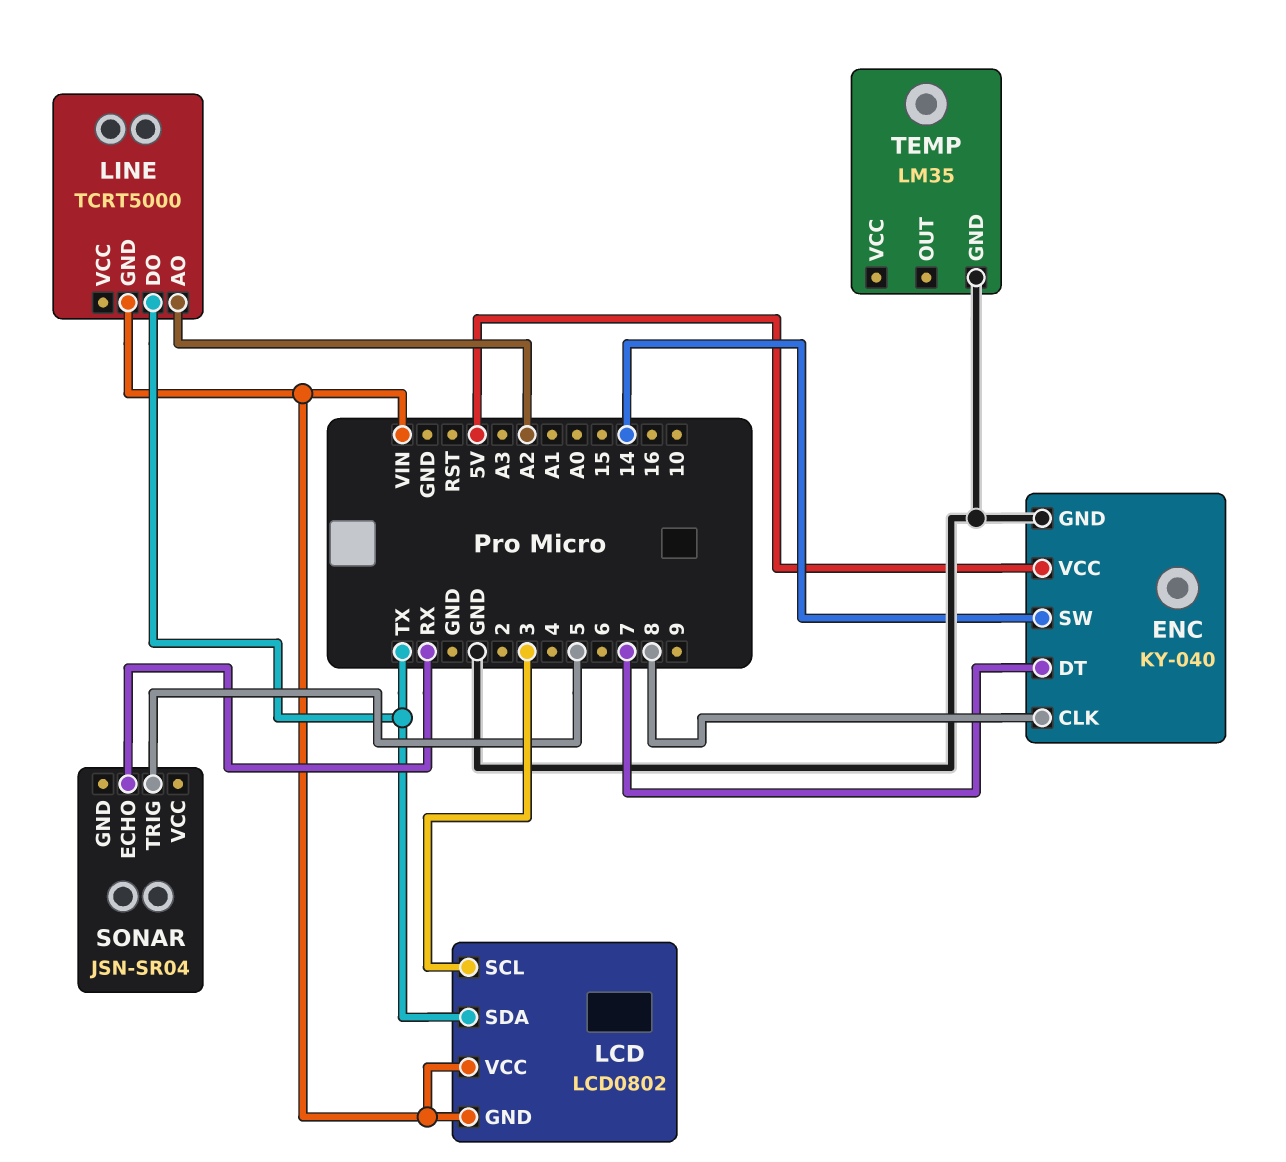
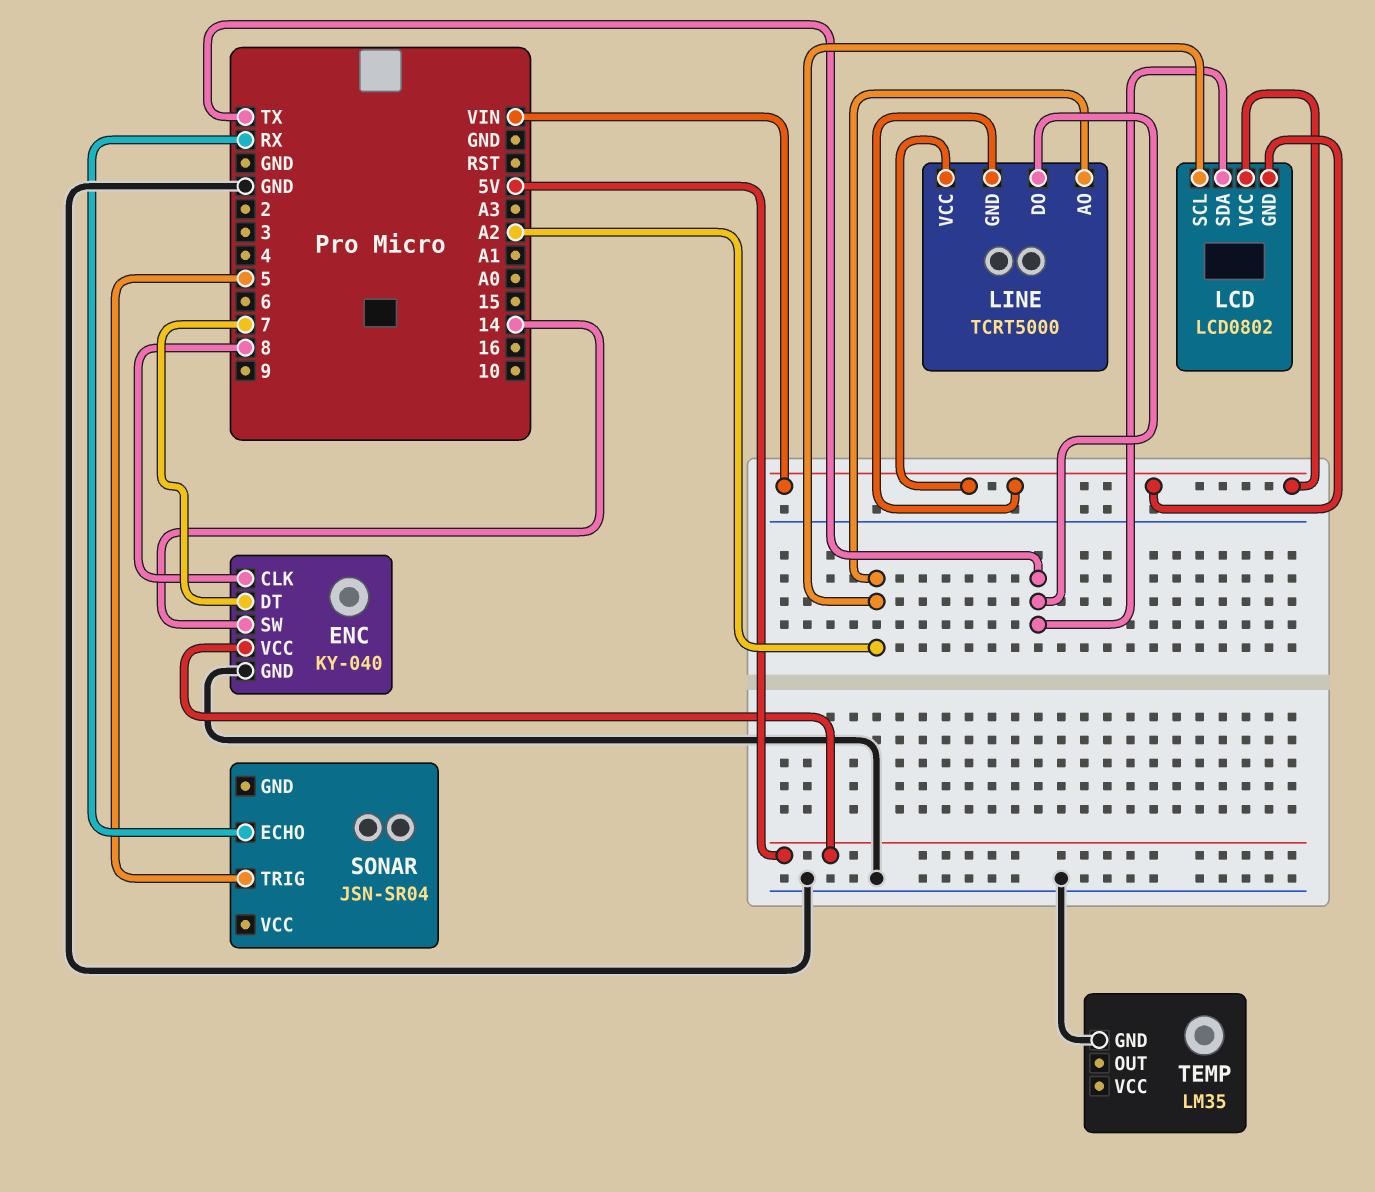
LCD pin SCL: 3 -> A2
LINE pin VCC: none -> VIN

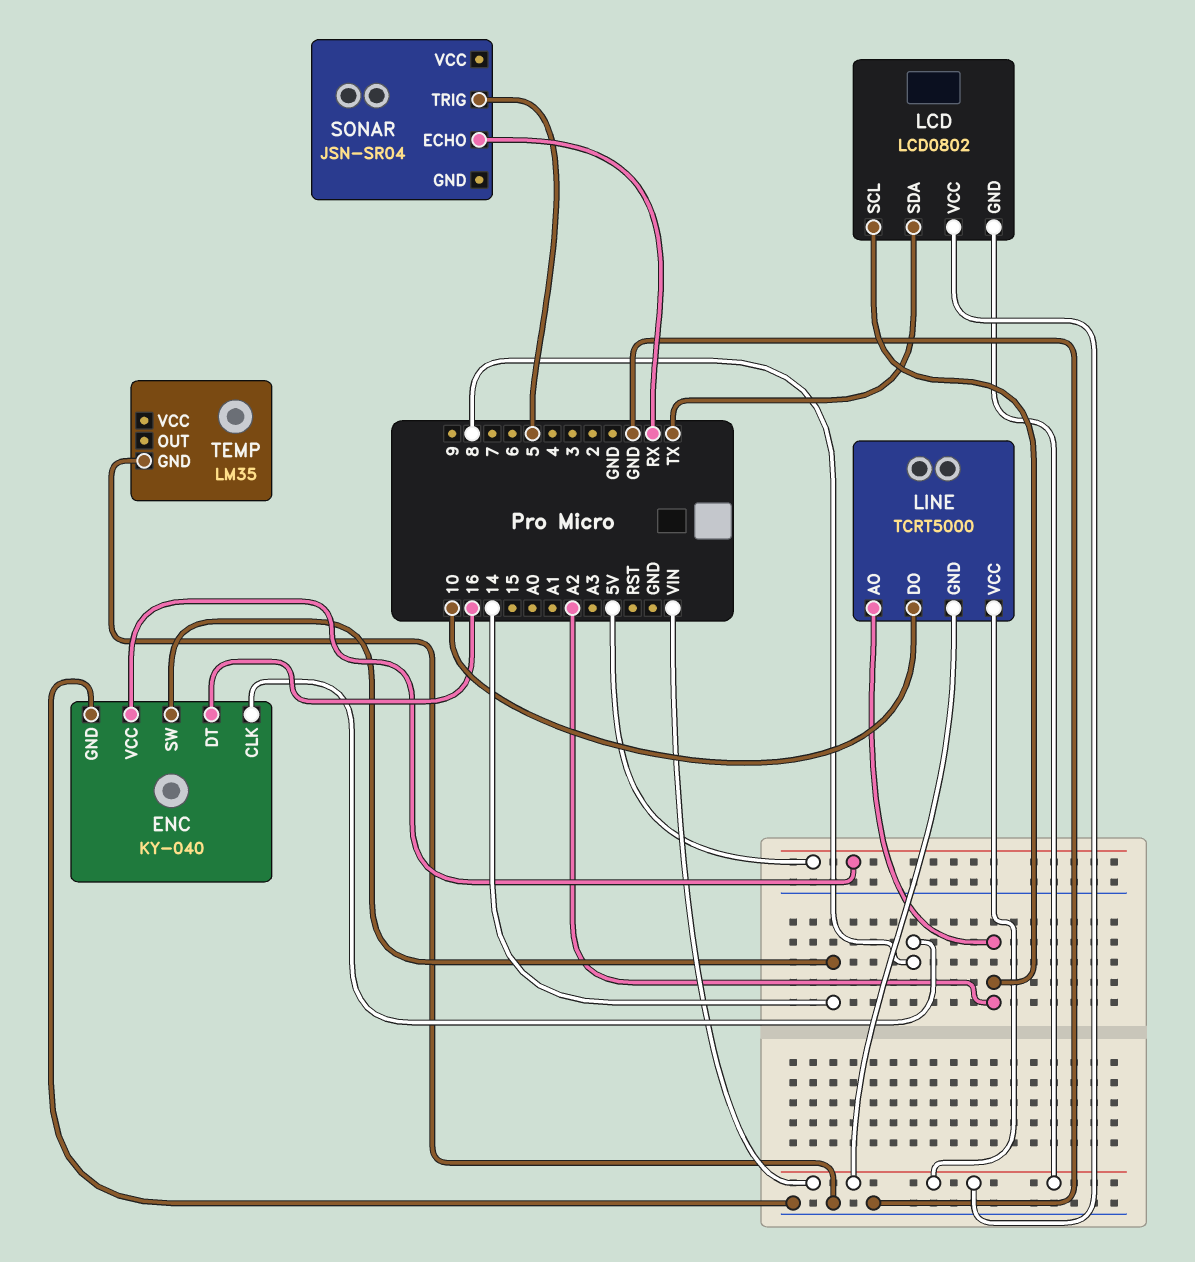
ENC pin DT: 7 -> 16
LINE pin DO: TX -> 10

